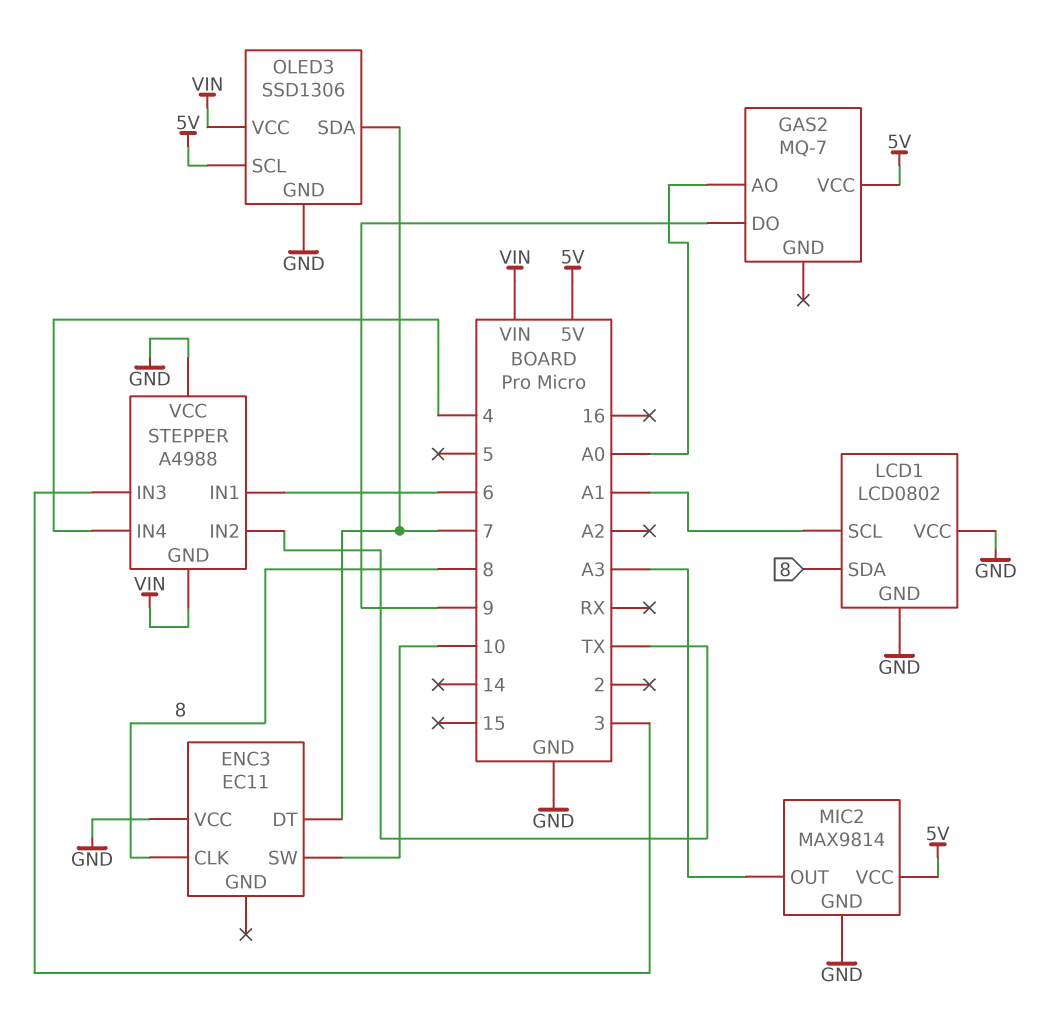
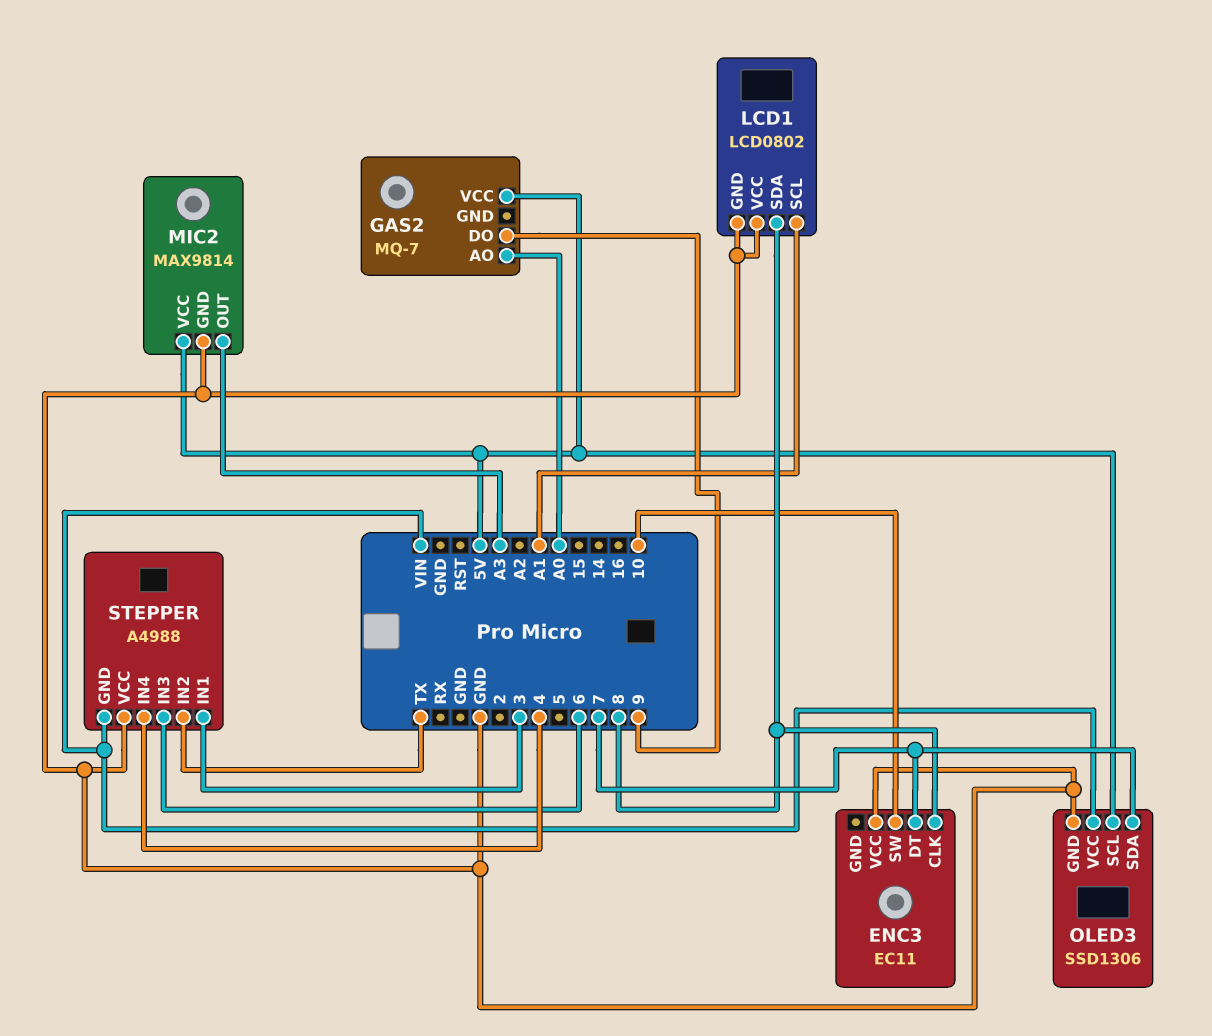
STEPPER pin IN1: 6 -> 3
STEPPER pin IN3: 3 -> 6

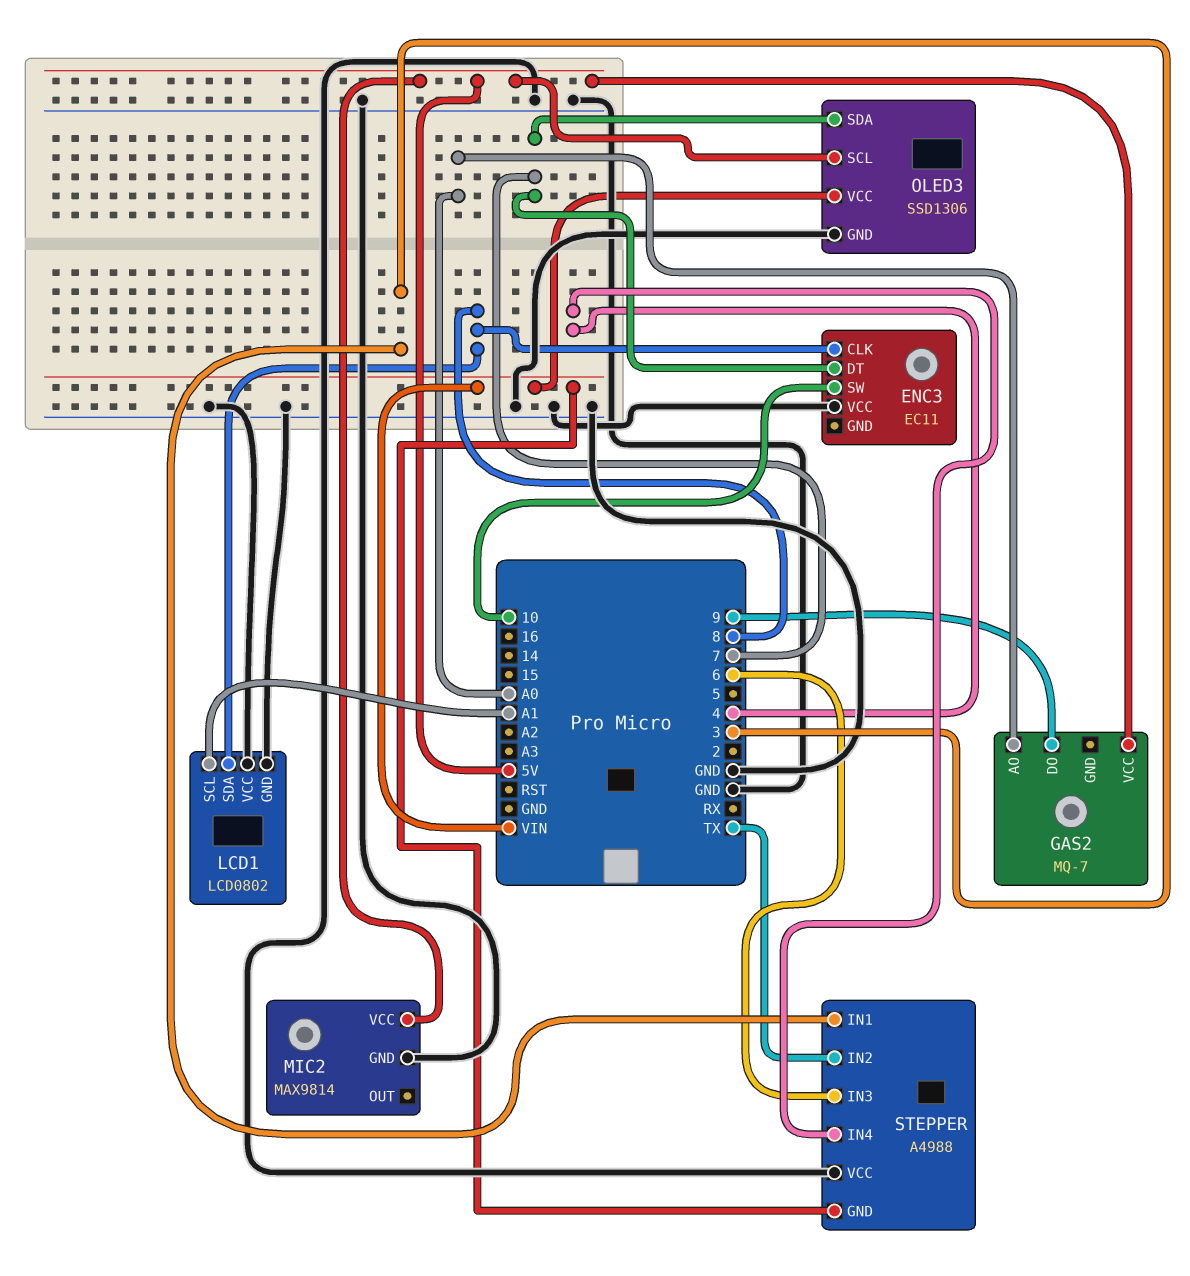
MIC2 pin OUT: A3 -> none

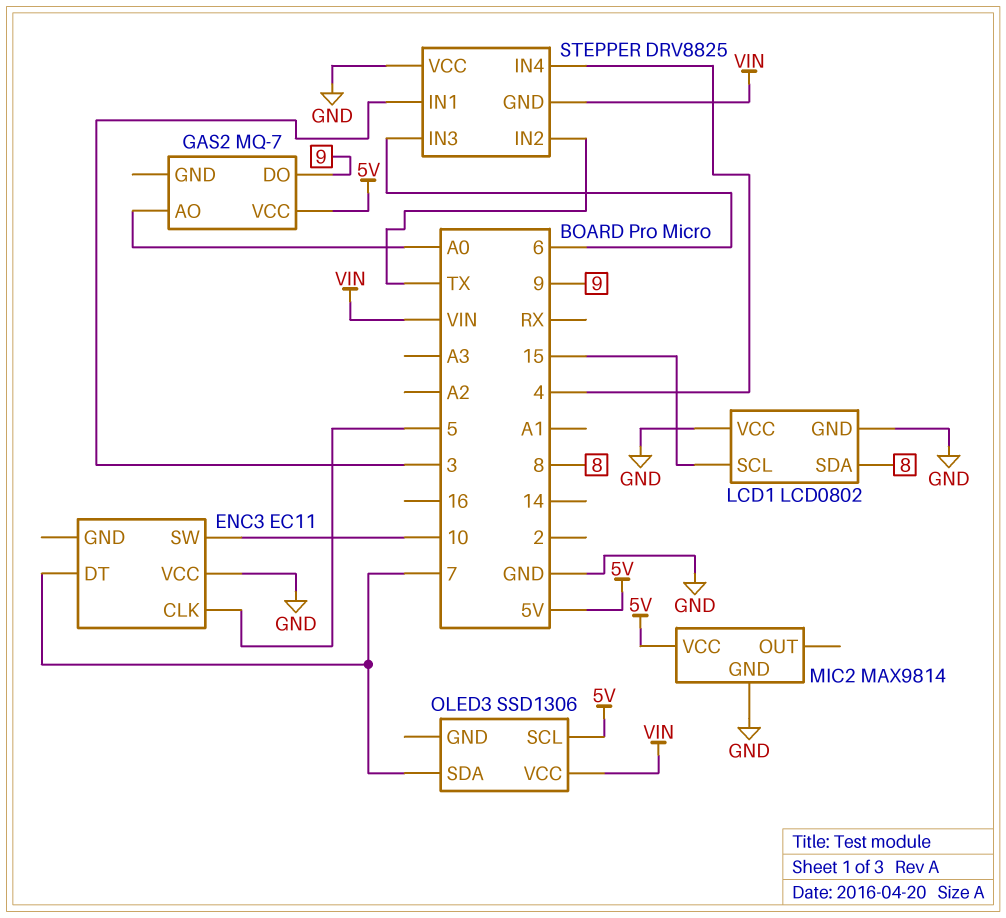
ENC3 pin CLK: 8 -> 5
LCD1 pin SCL: A1 -> 15
OLED3 pin GND: GND -> none
STEPPER: A4988 -> DRV8825

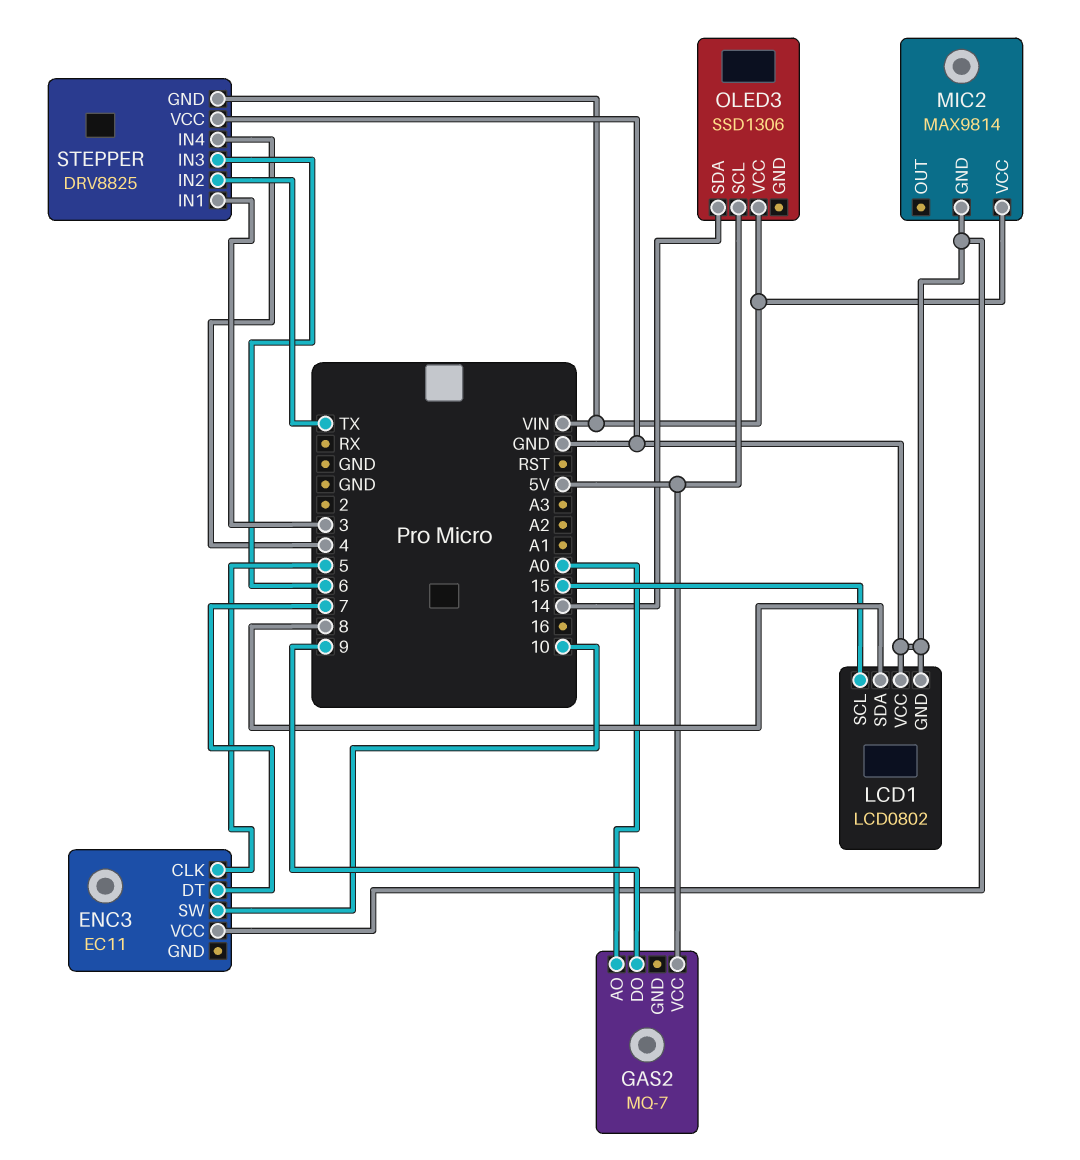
MIC2 pin VCC: 5V -> VIN
OLED3 pin SDA: 7 -> 14

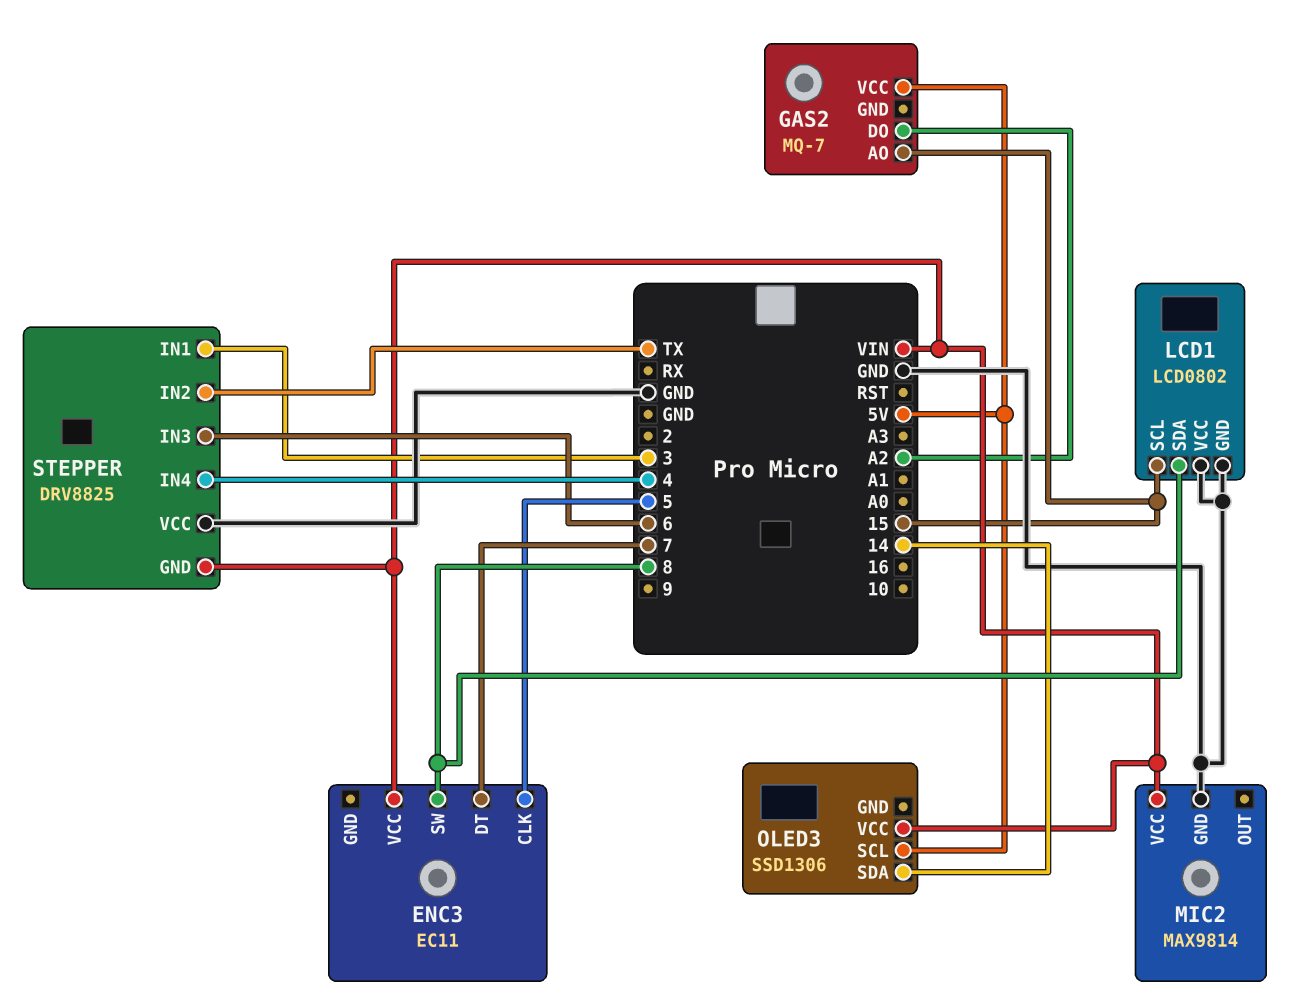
ENC3 pin SW: 10 -> 8
ENC3 pin VCC: GND -> VIN
GAS2 pin AO: A0 -> 15
GAS2 pin DO: 9 -> A2

